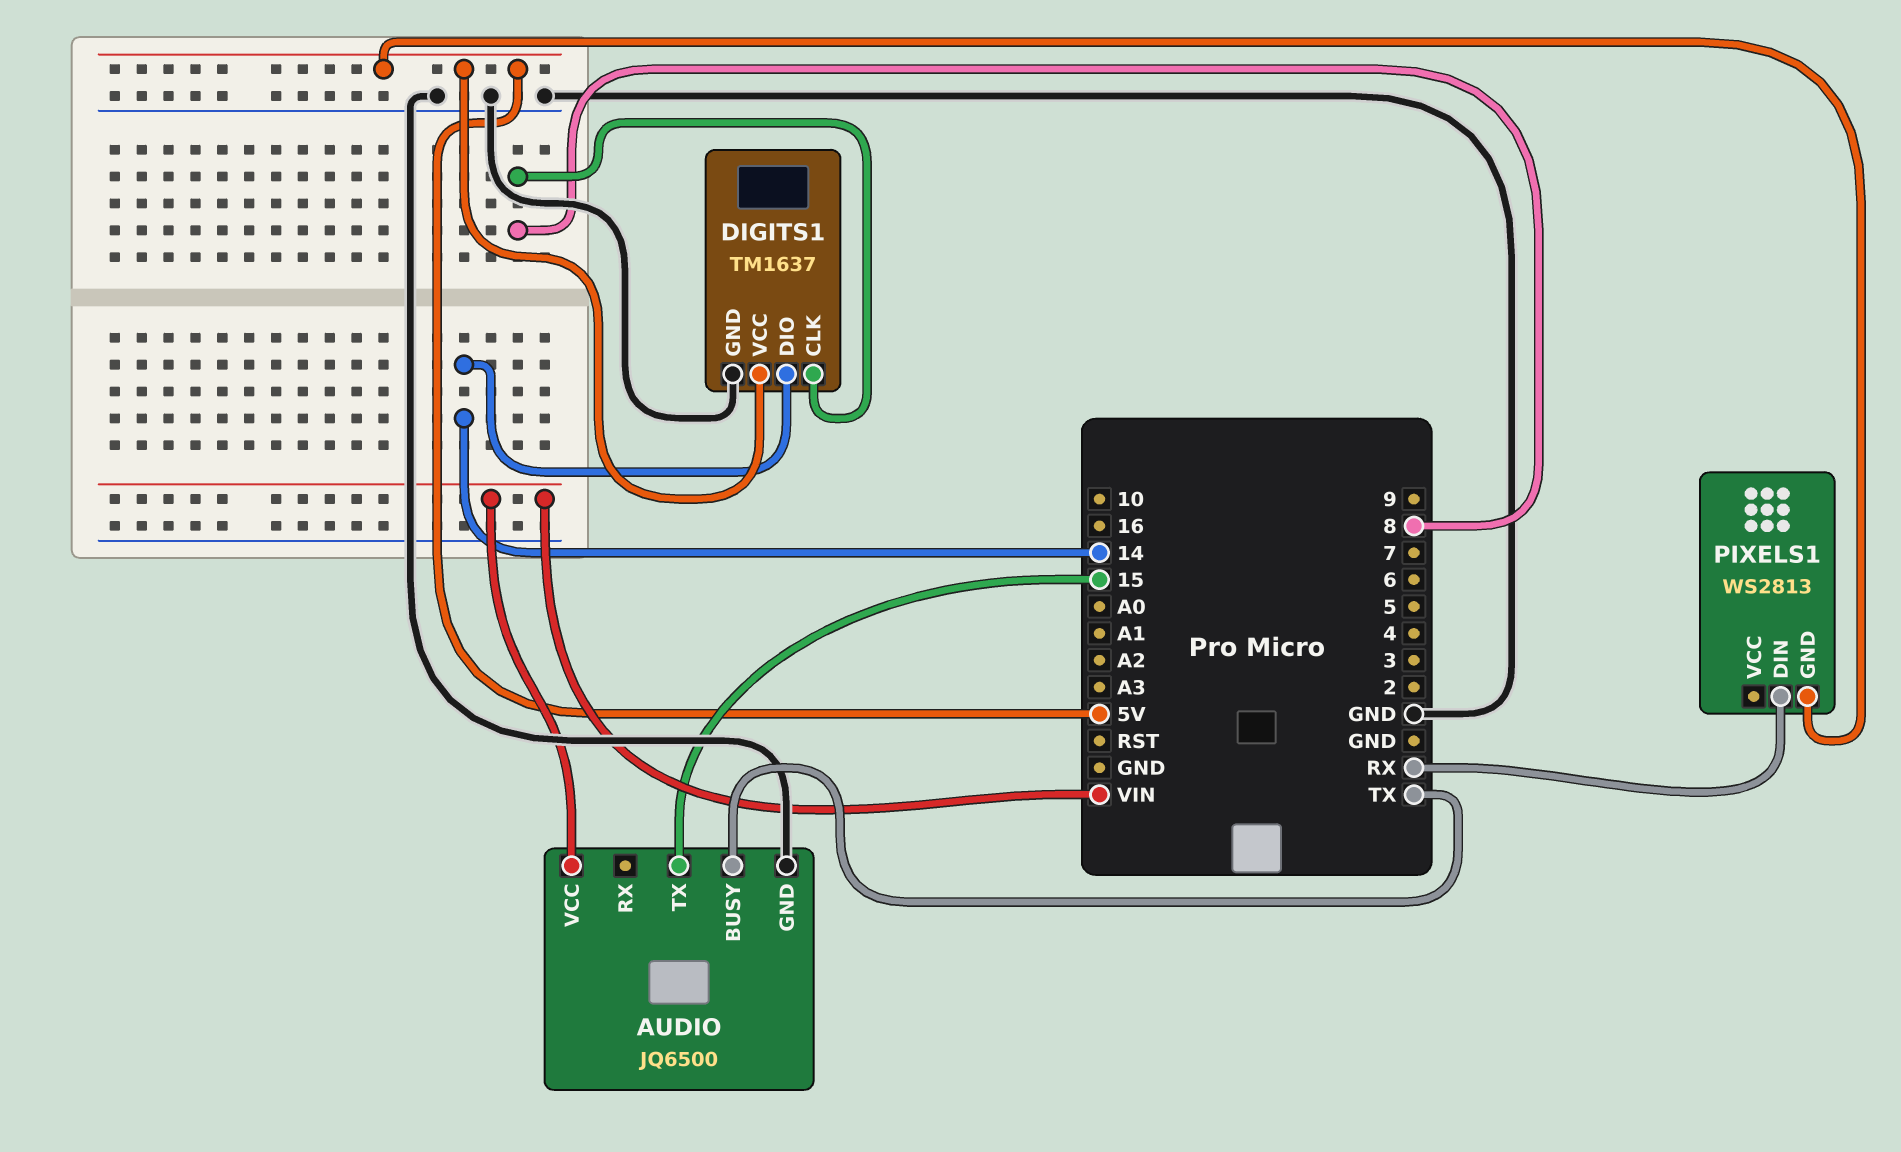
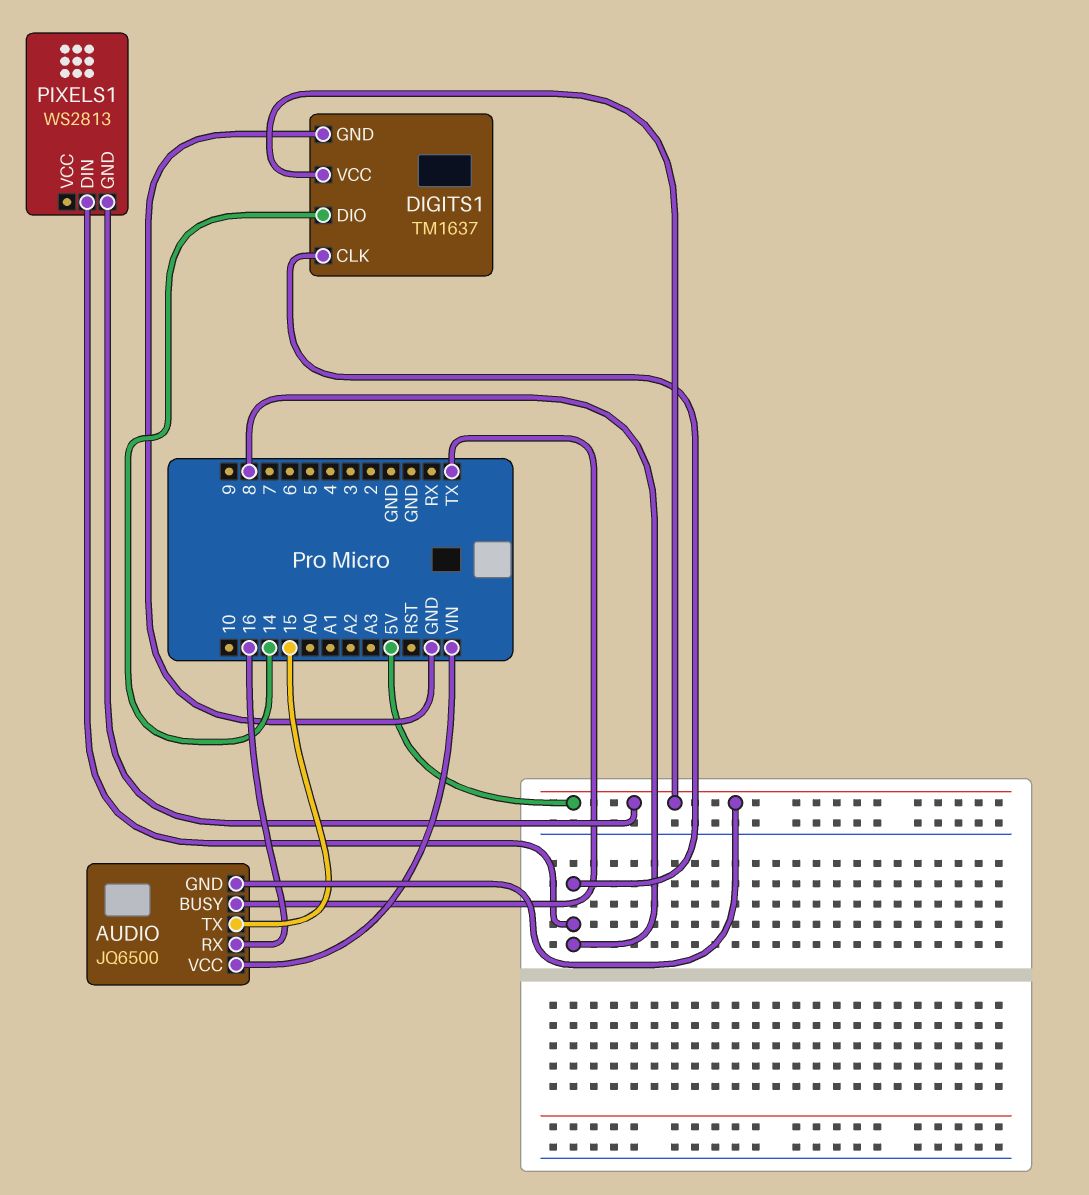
AUDIO pin GND: GND -> 5V
AUDIO pin RX: none -> 16
PIXELS1 pin DIN: RX -> 8

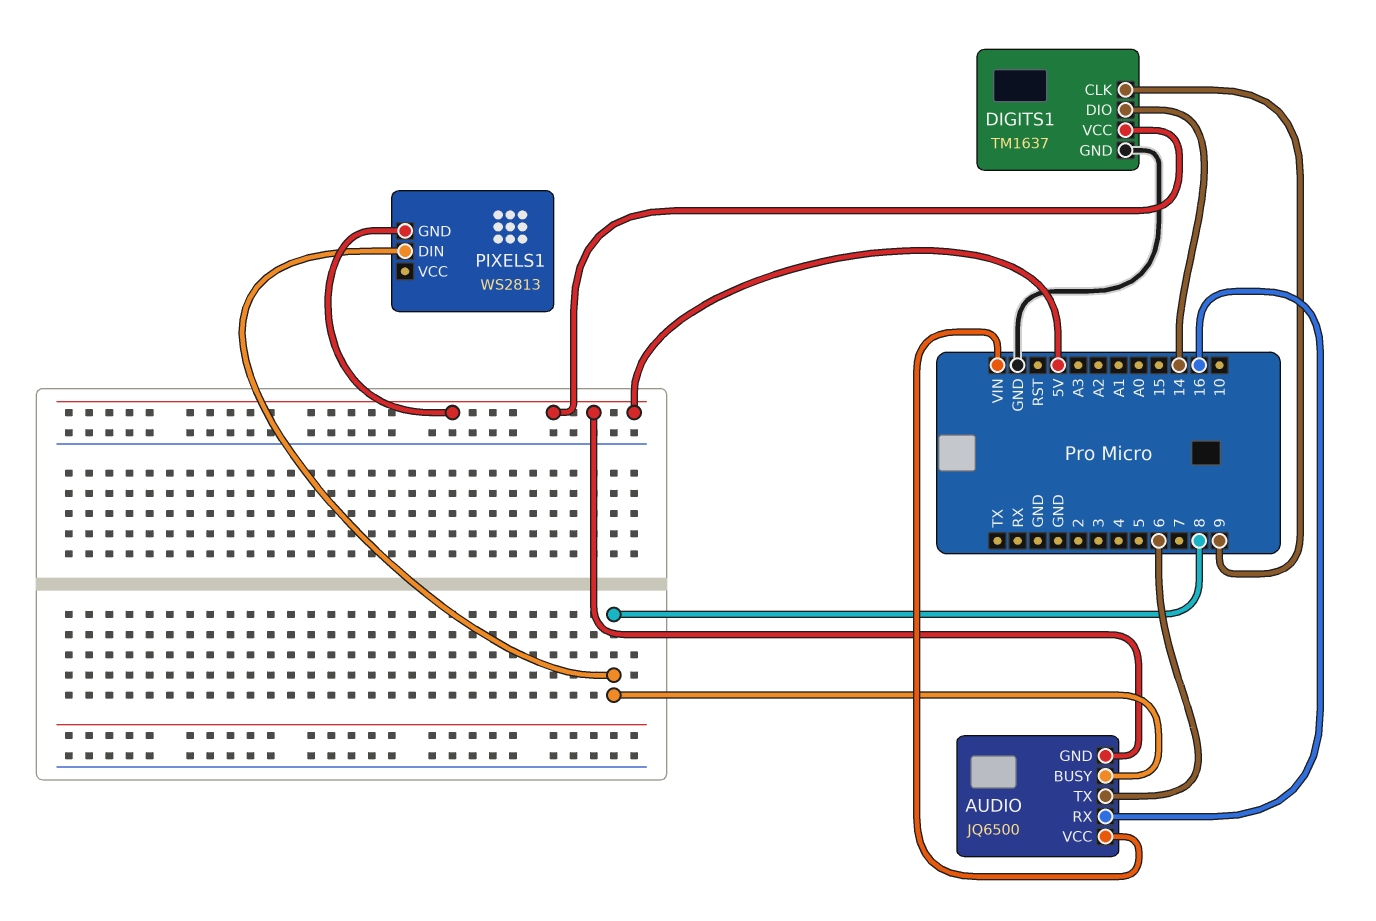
AUDIO pin BUSY: TX -> 8
AUDIO pin TX: 15 -> 6
DIGITS1 pin CLK: 8 -> 9

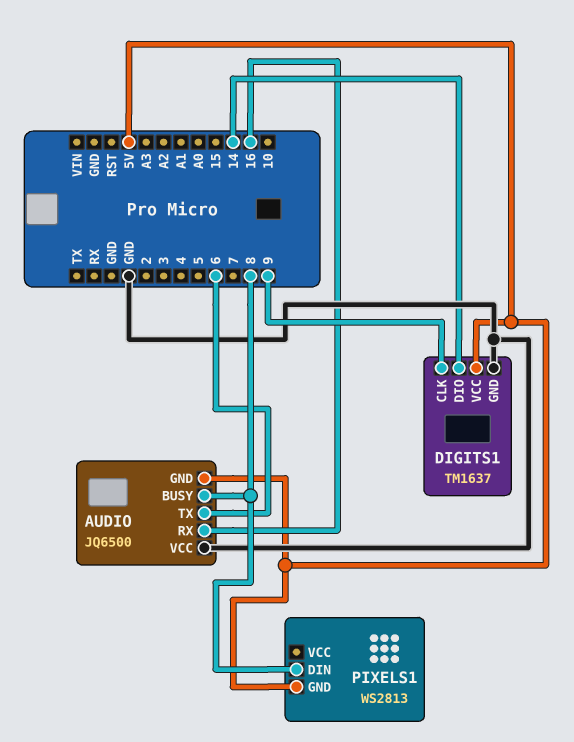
AUDIO pin VCC: VIN -> GND

